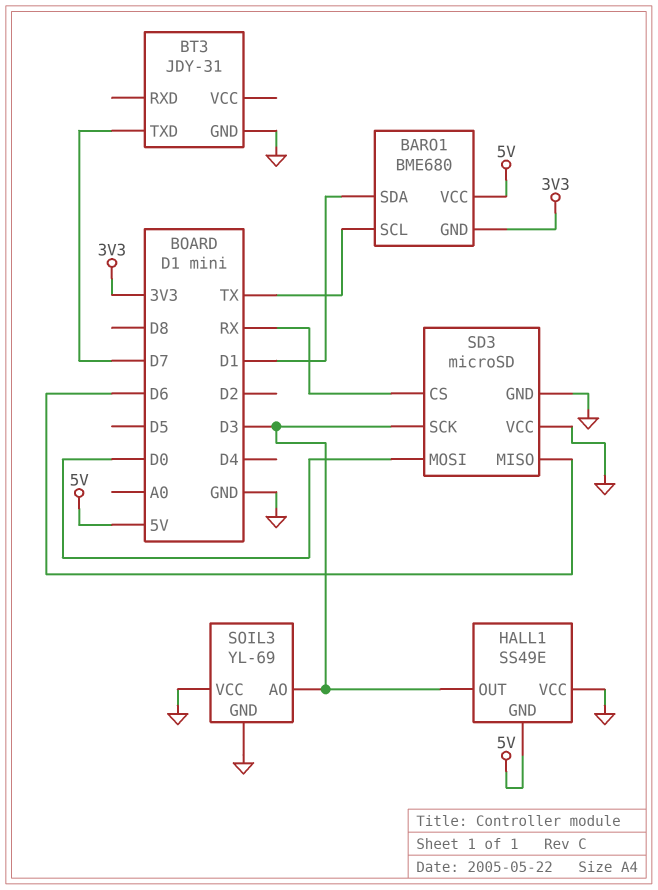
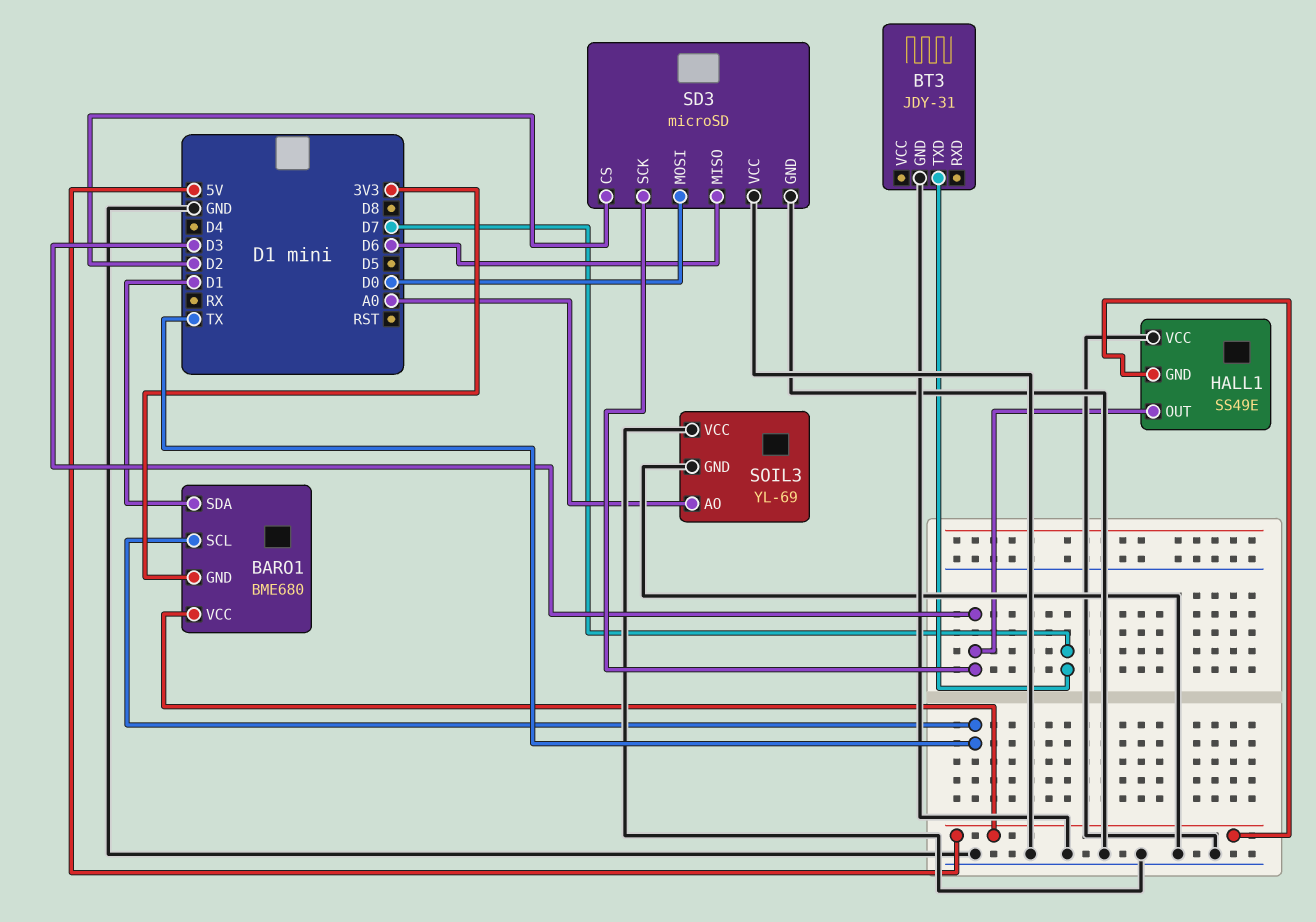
SD3 pin CS: RX -> D2
SOIL3 pin AO: D3 -> A0

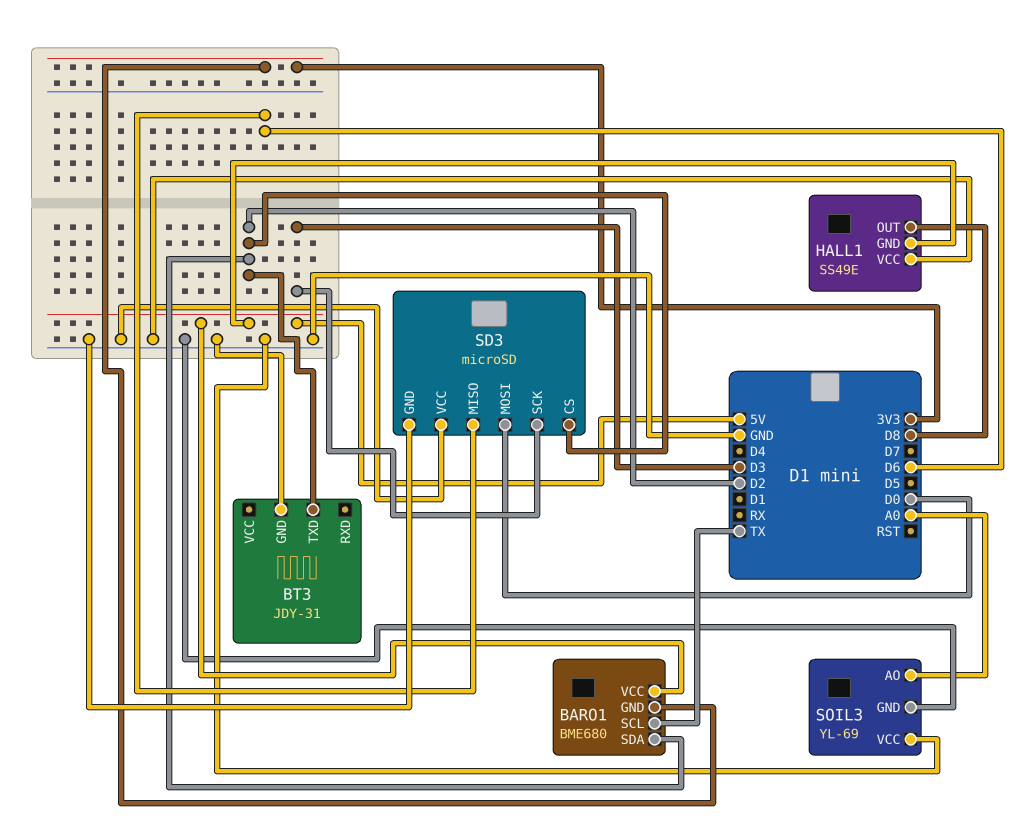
BARO1 pin SDA: D1 -> D2
BT3 pin TXD: D7 -> D2
HALL1 pin OUT: D3 -> D8

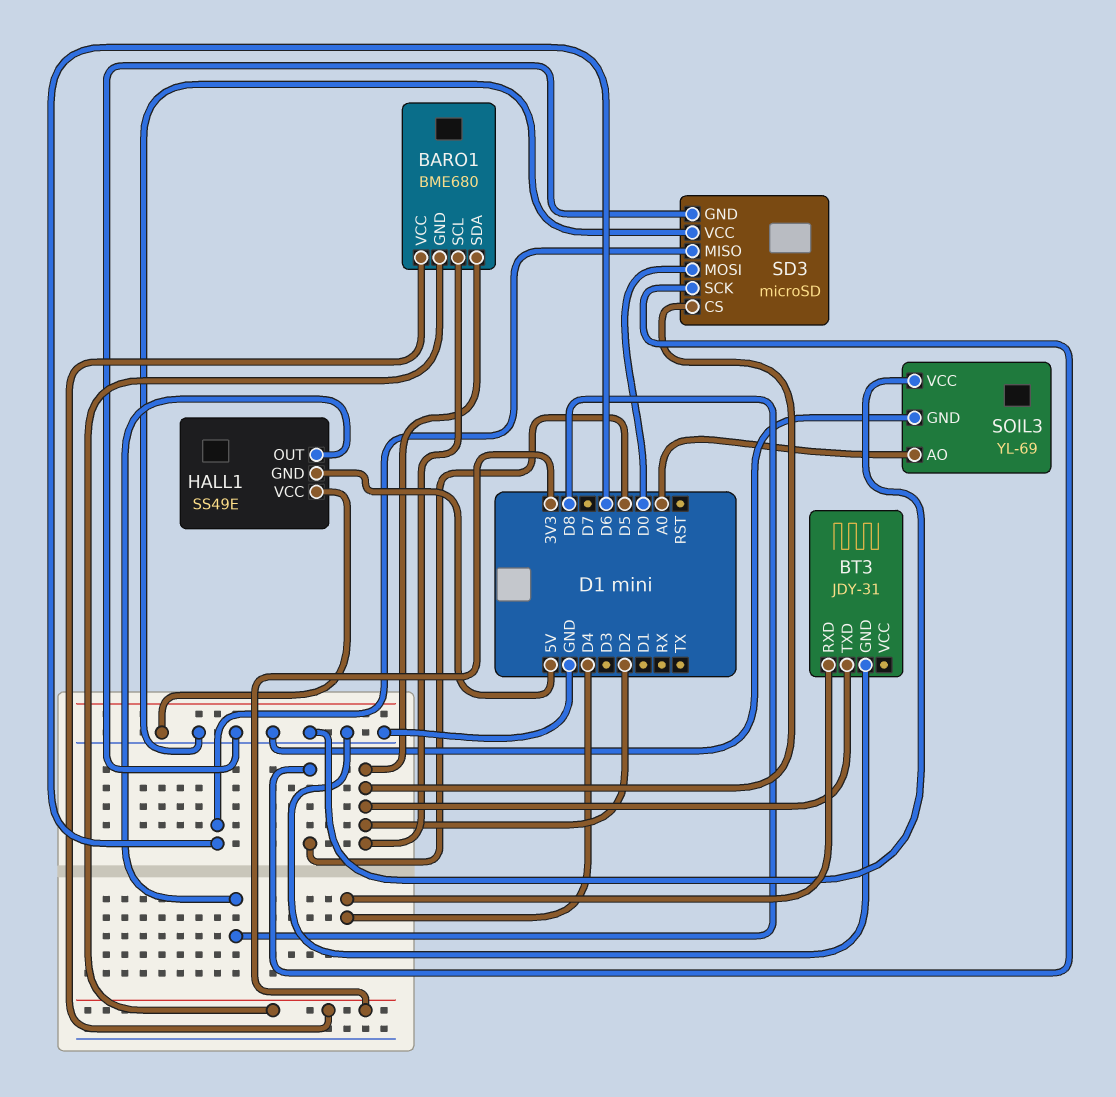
BARO1 pin SCL: TX -> D2
BARO1 pin VCC: 5V -> 3V3
BT3 pin RXD: none -> D4
SD3 pin SCK: D3 -> D5

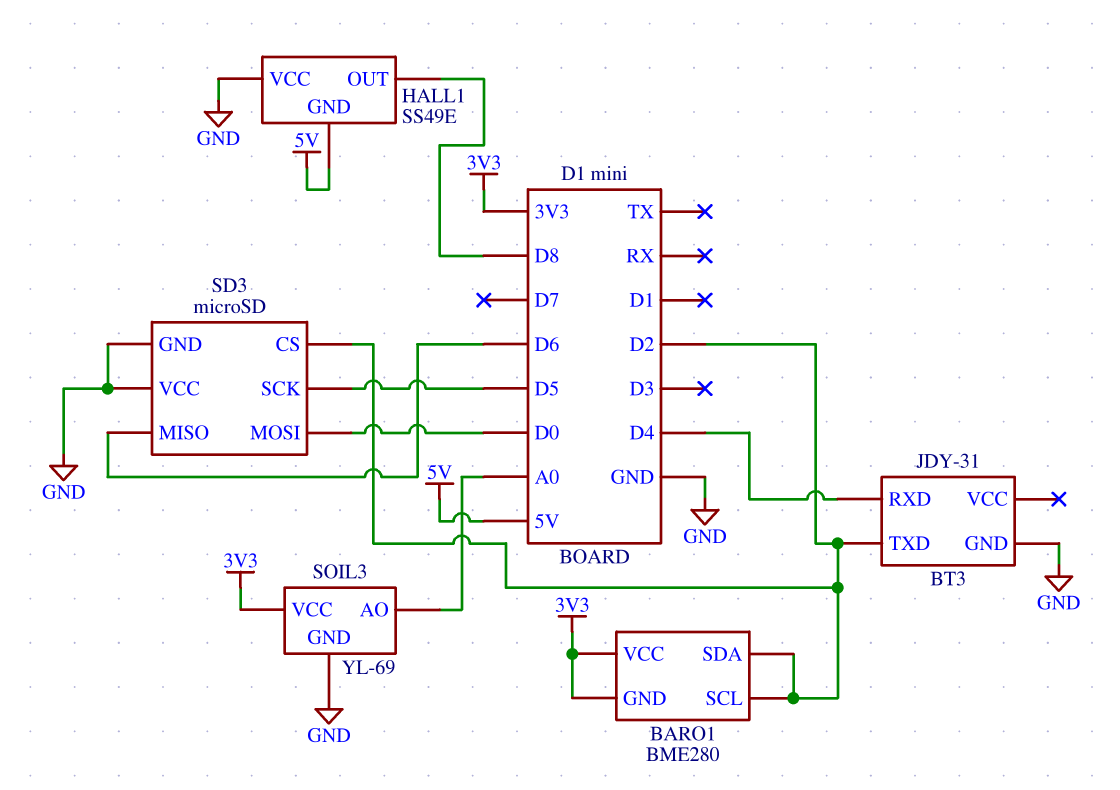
BARO1: BME680 -> BME280
SOIL3 pin VCC: GND -> 3V3

